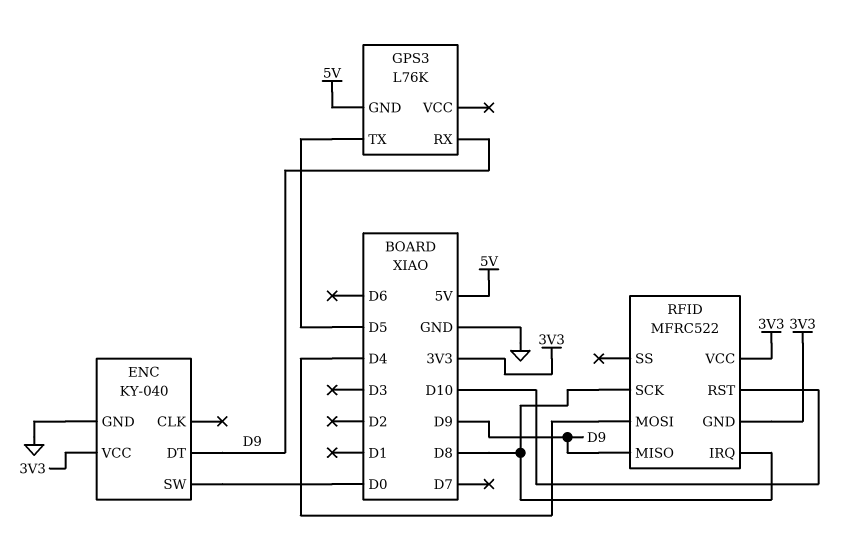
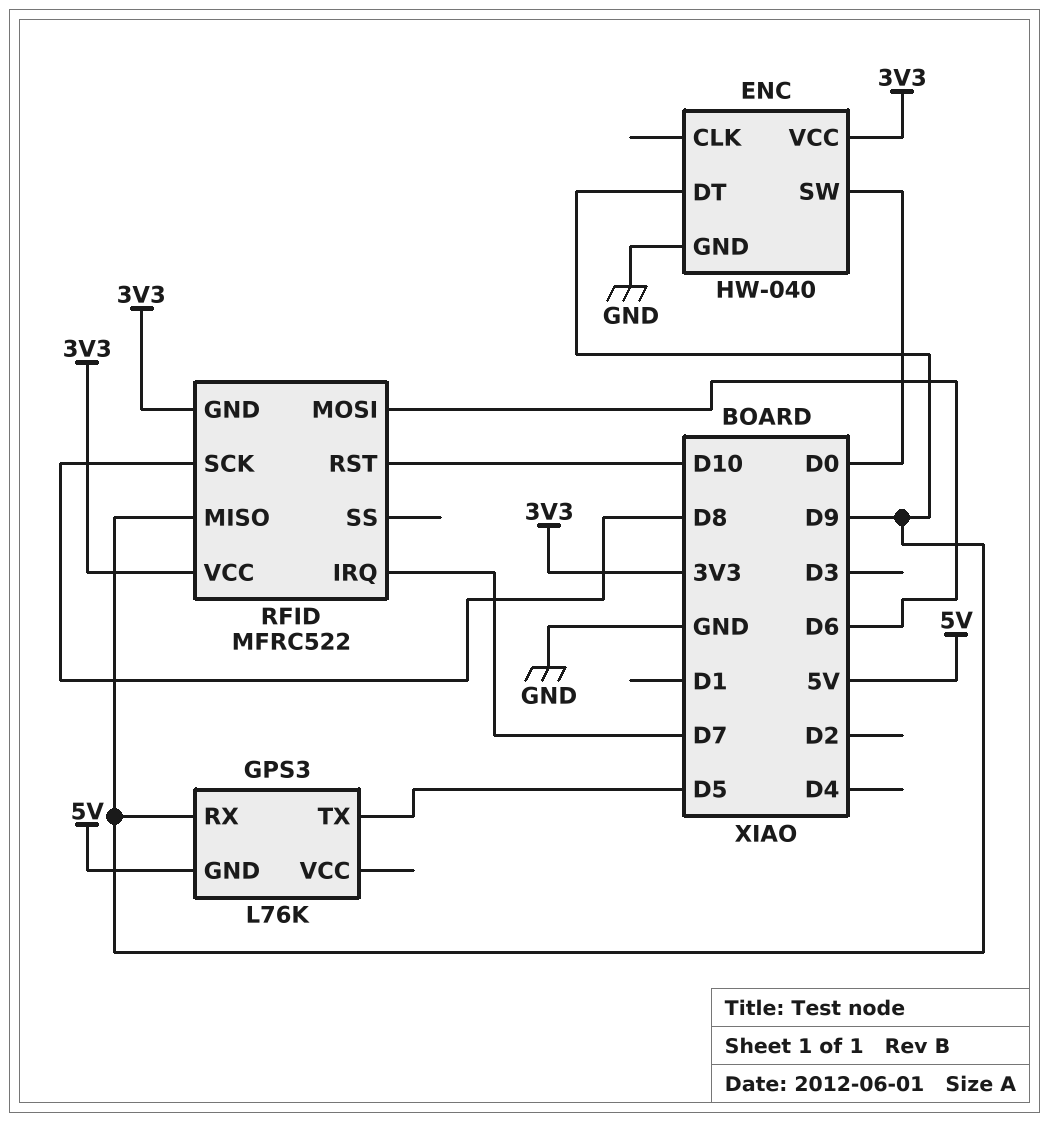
ENC: KY-040 -> HW-040
RFID pin IRQ: D8 -> D7
RFID pin MOSI: D4 -> D6

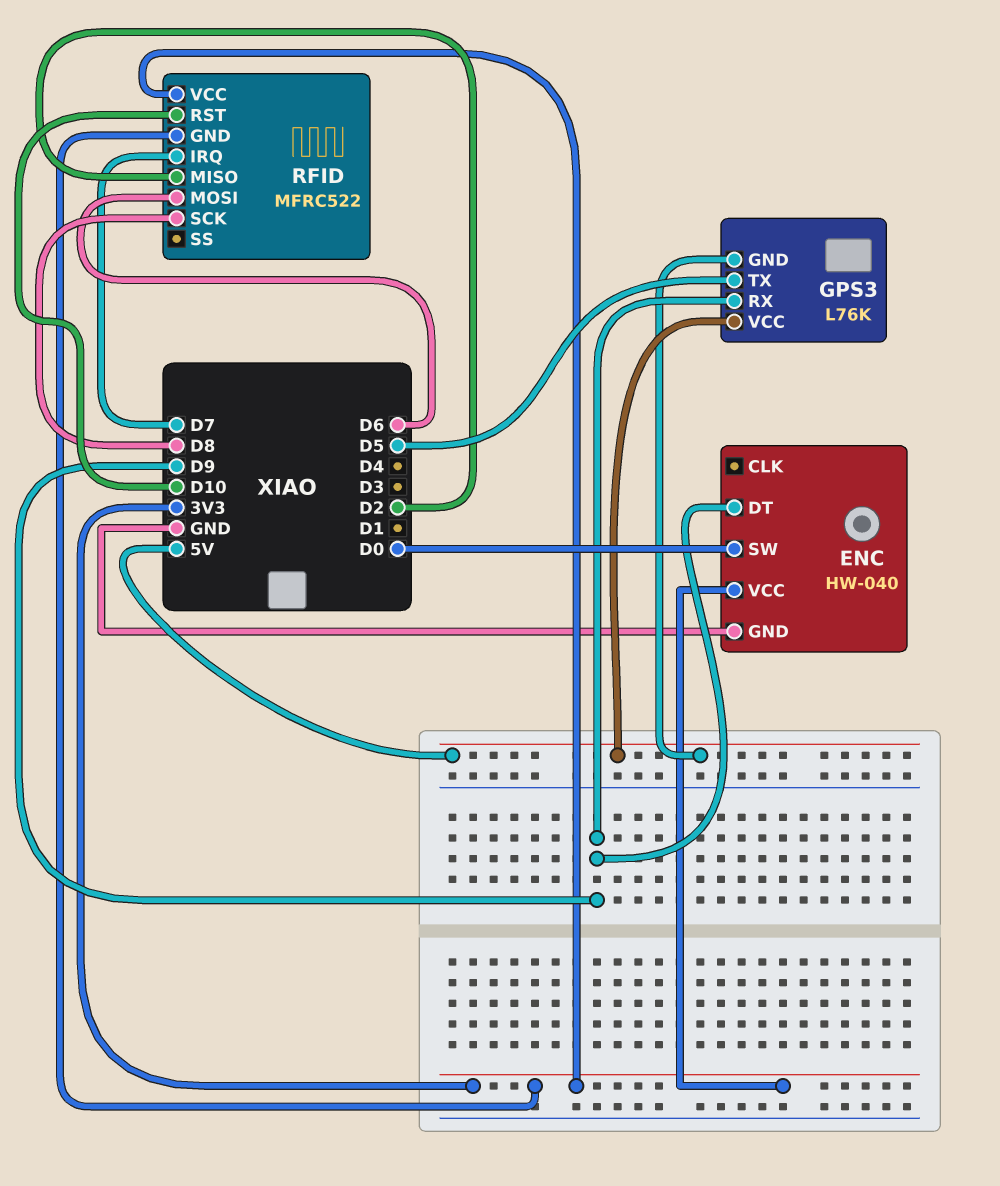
GPS3 pin VCC: none -> 5V
RFID pin MISO: D9 -> D2

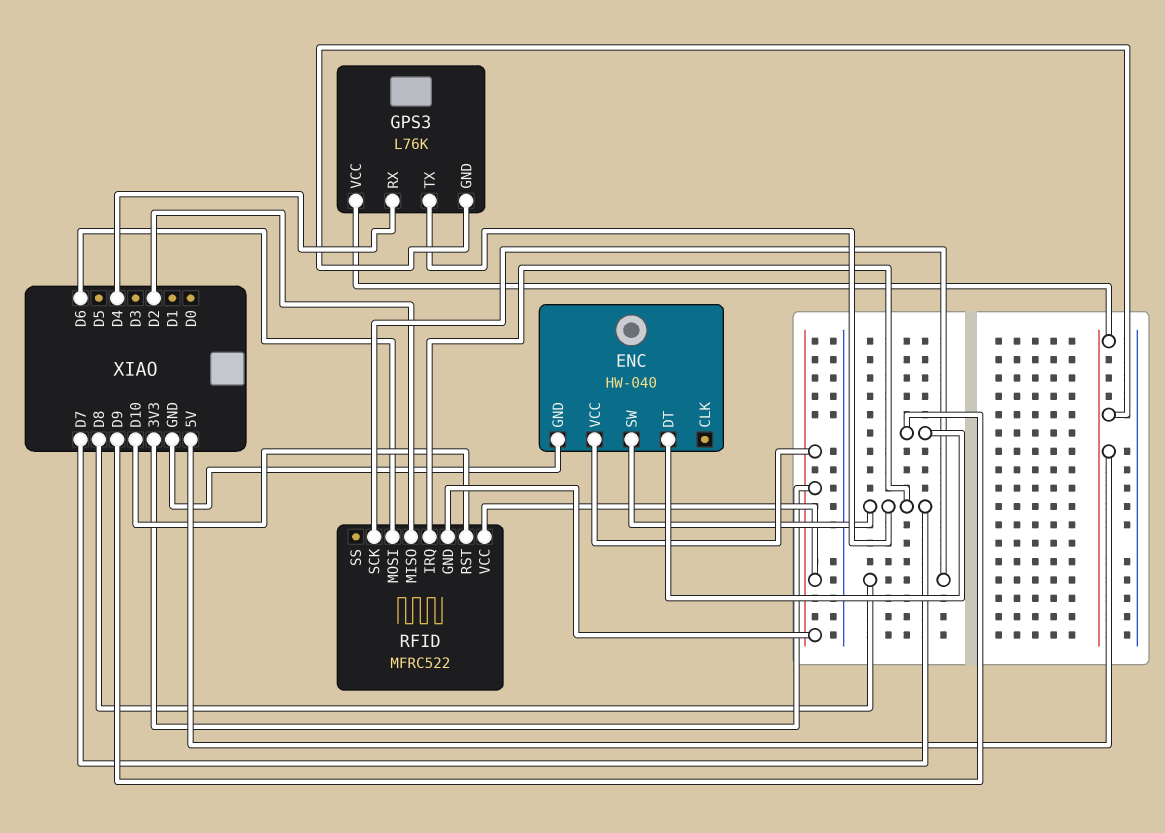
ENC pin SW: D0 -> D7
GPS3 pin RX: D9 -> D4
GPS3 pin TX: D5 -> D7

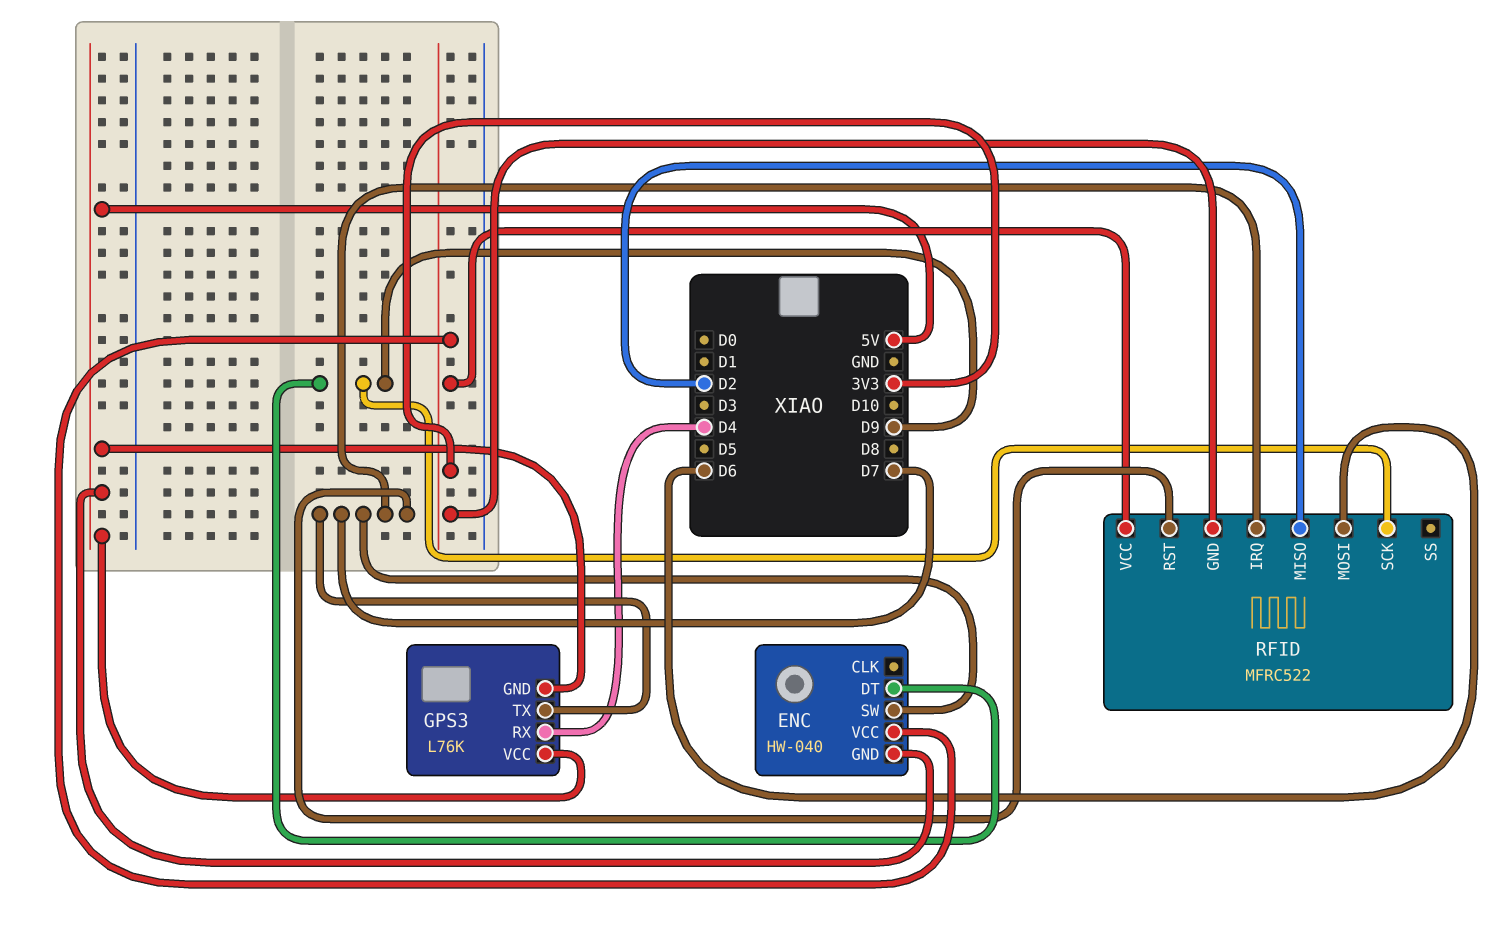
ENC pin GND: GND -> 5V
RFID pin RST: D10 -> D7
RFID pin SCK: D8 -> D9

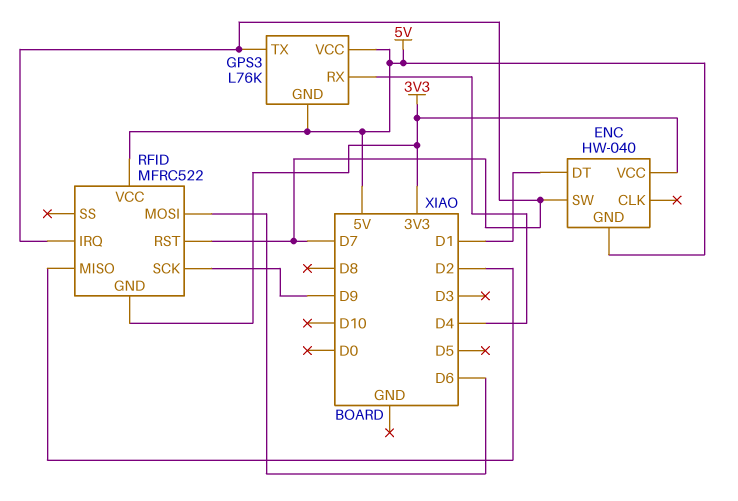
ENC pin DT: D9 -> D1
RFID pin VCC: 3V3 -> 5V

